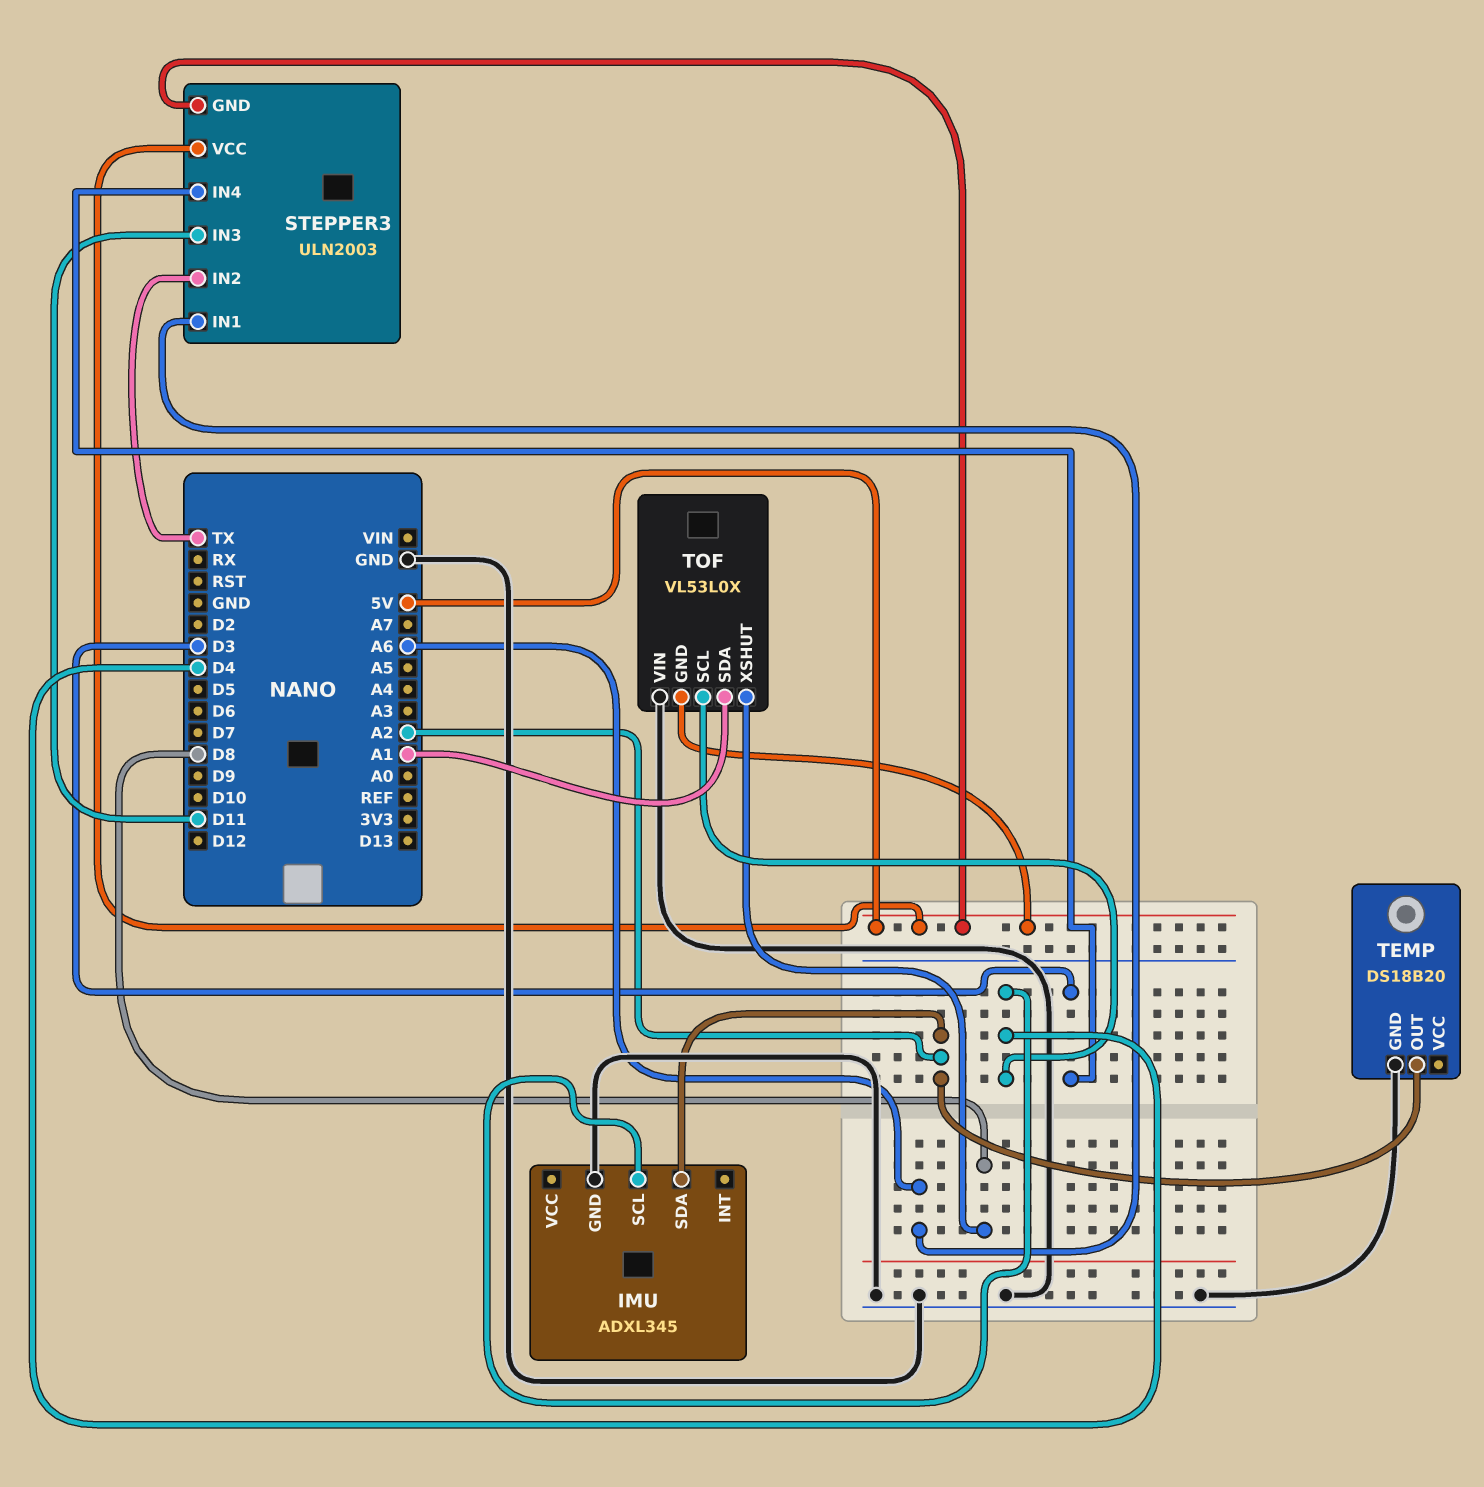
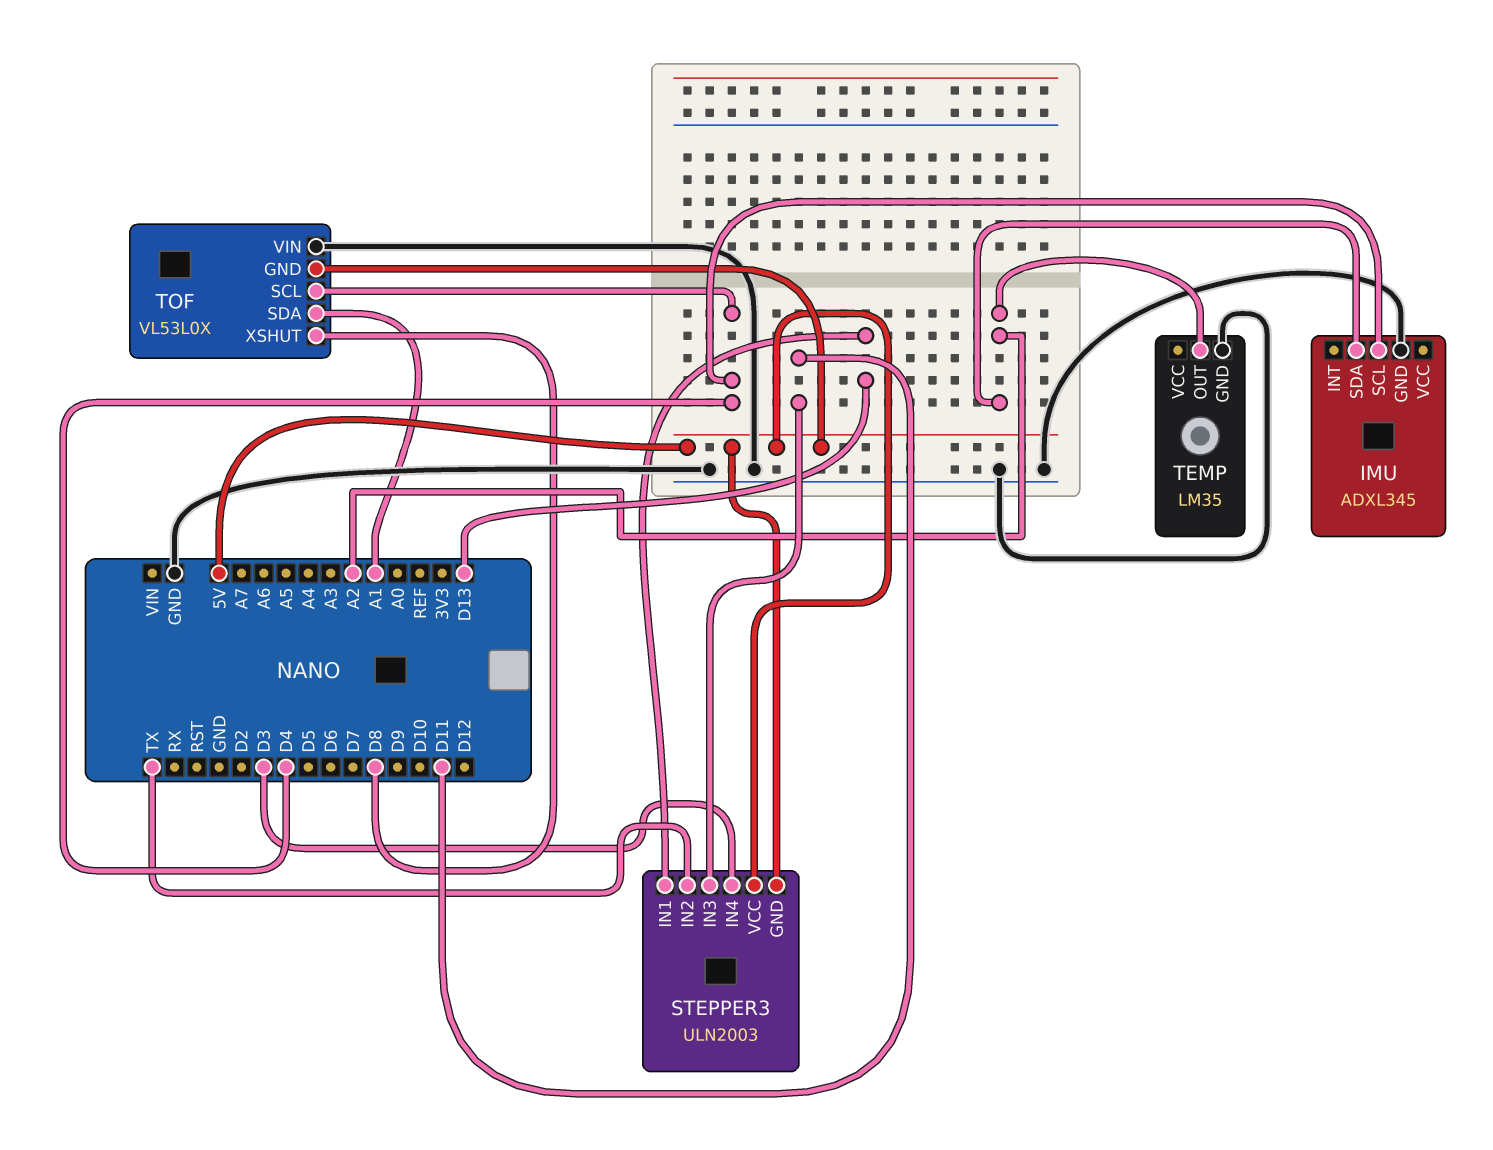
STEPPER3 pin IN1: A6 -> D13
TEMP: DS18B20 -> LM35

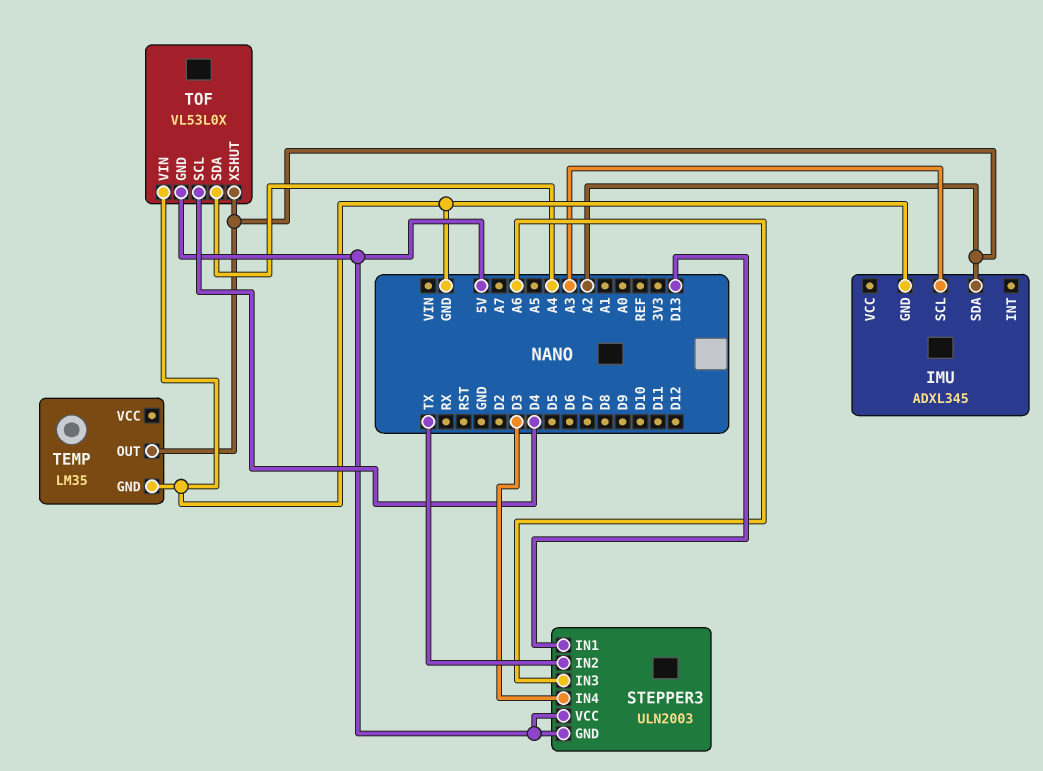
IMU pin SCL: D4 -> A3
STEPPER3 pin IN3: D11 -> A6
TOF pin SDA: A1 -> A4
TOF pin XSHUT: D8 -> A2

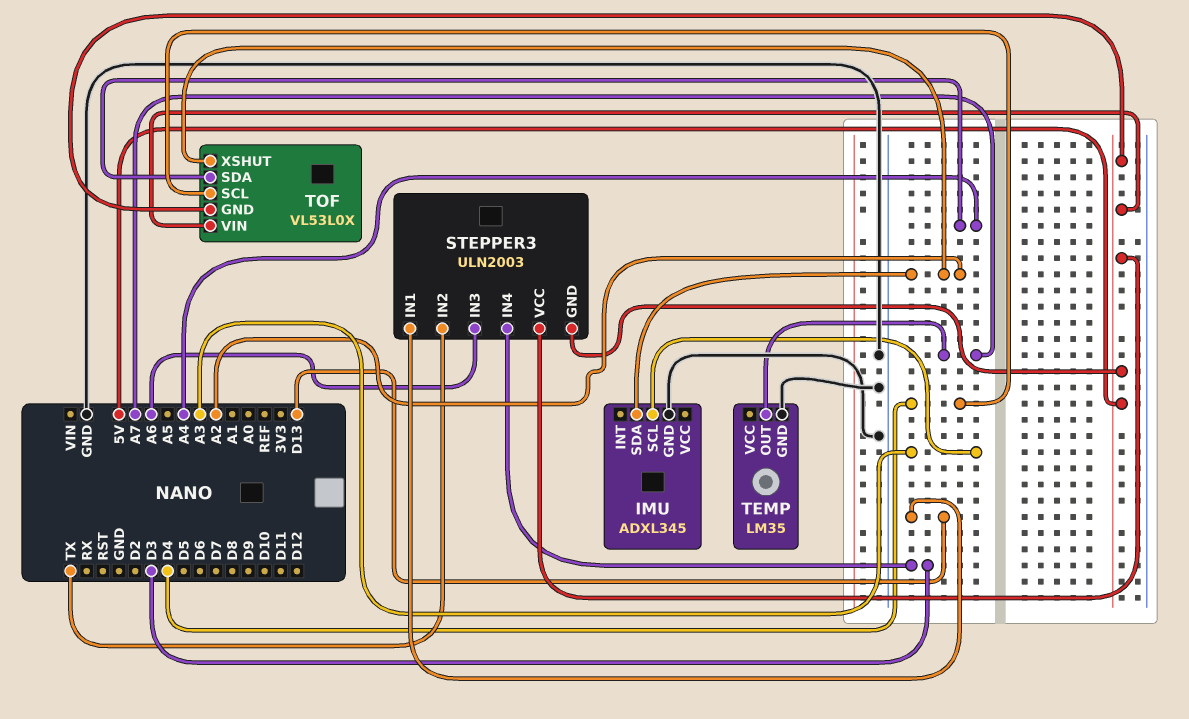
TEMP pin OUT: A2 -> A7
TOF pin VIN: GND -> 5V

